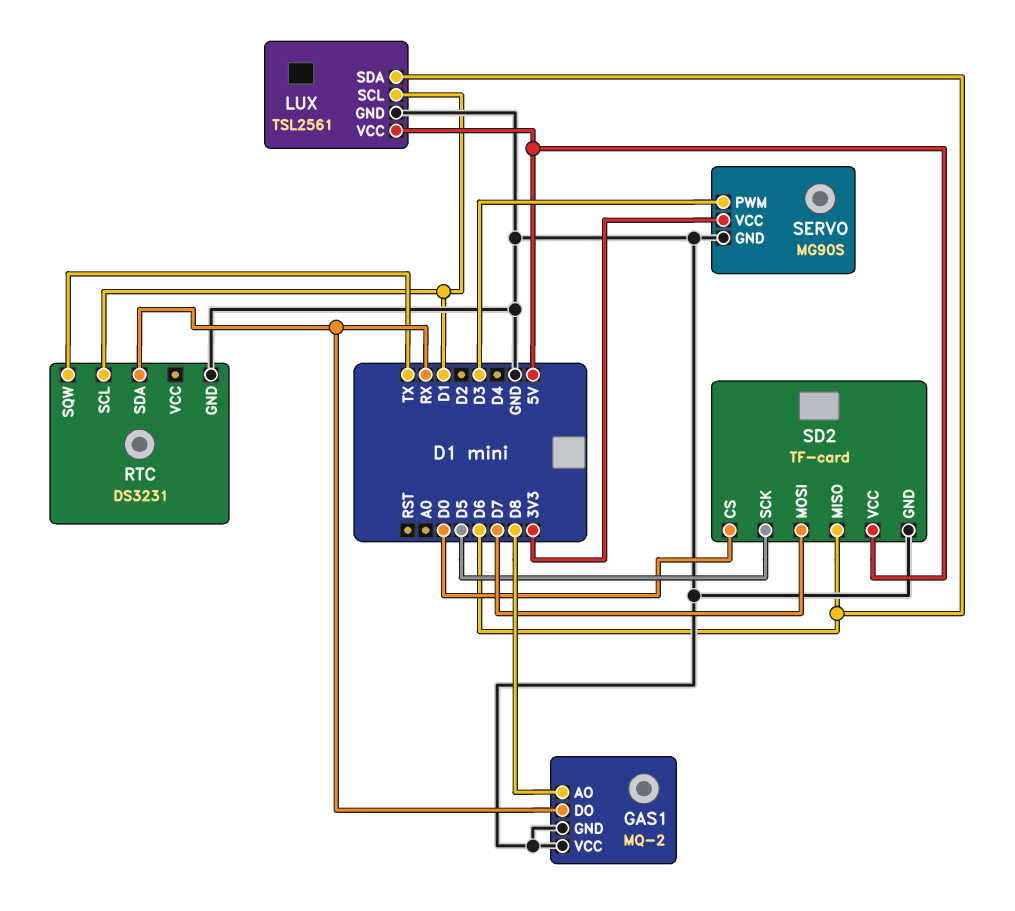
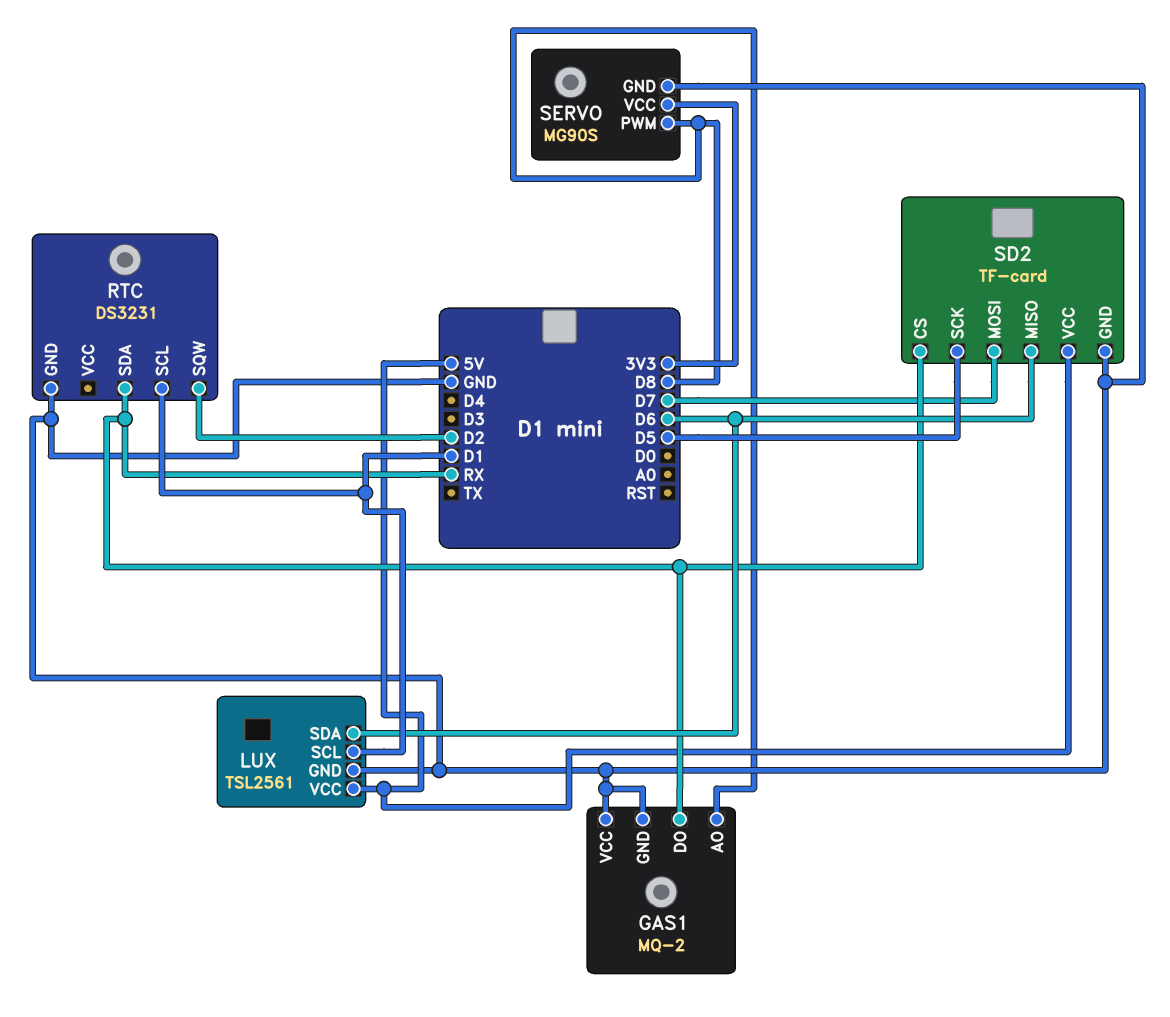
RTC pin SQW: TX -> D2
SD2 pin CS: D0 -> RX
SERVO pin PWM: D3 -> D8

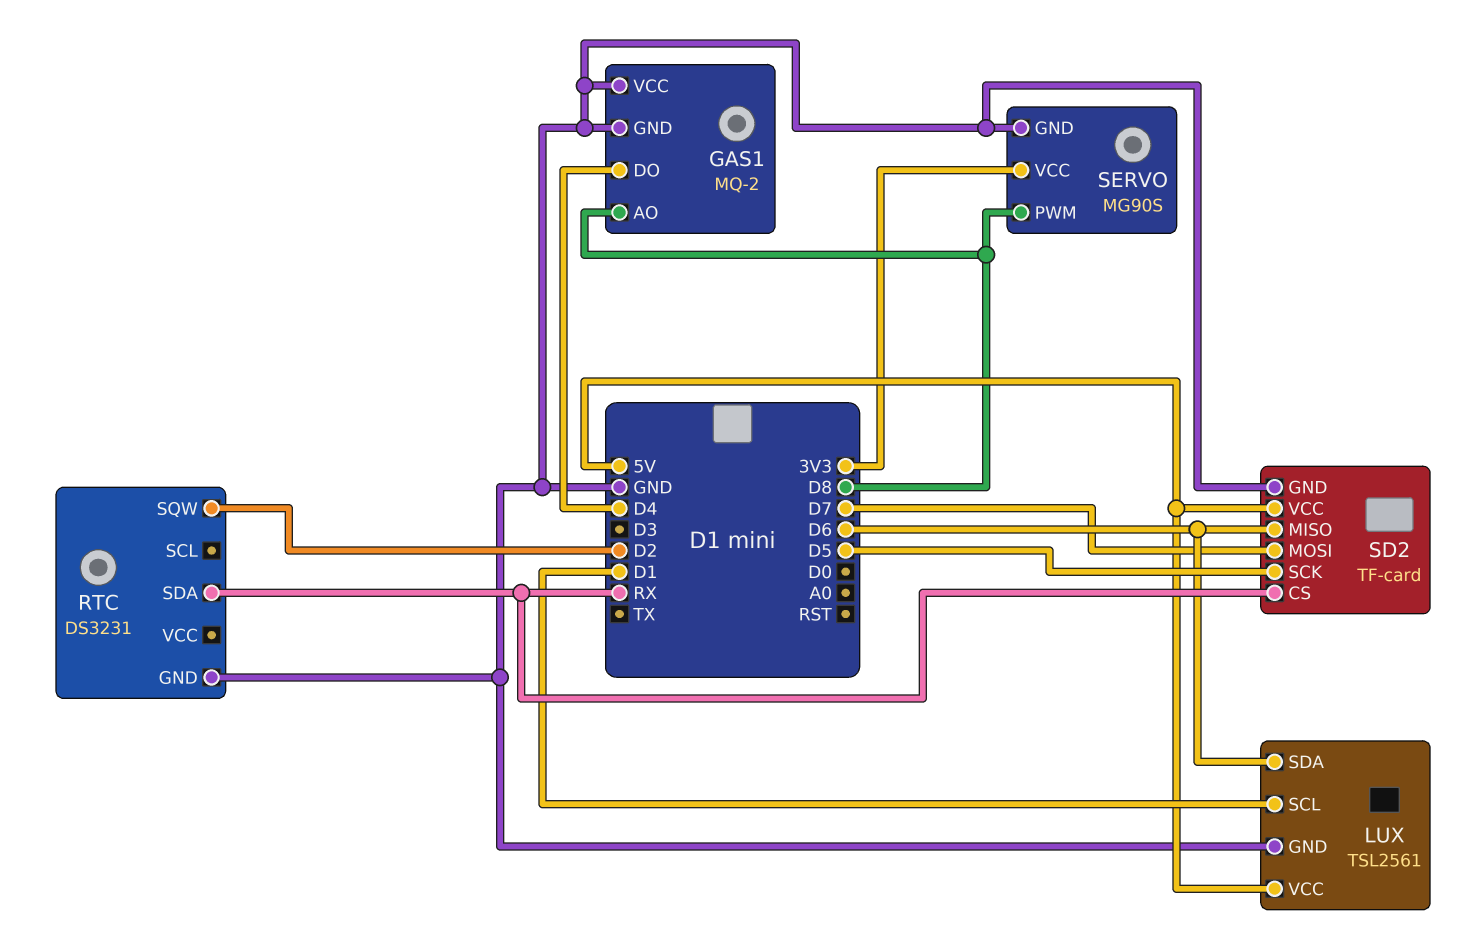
GAS1 pin DO: RX -> D4
RTC pin SCL: D1 -> none

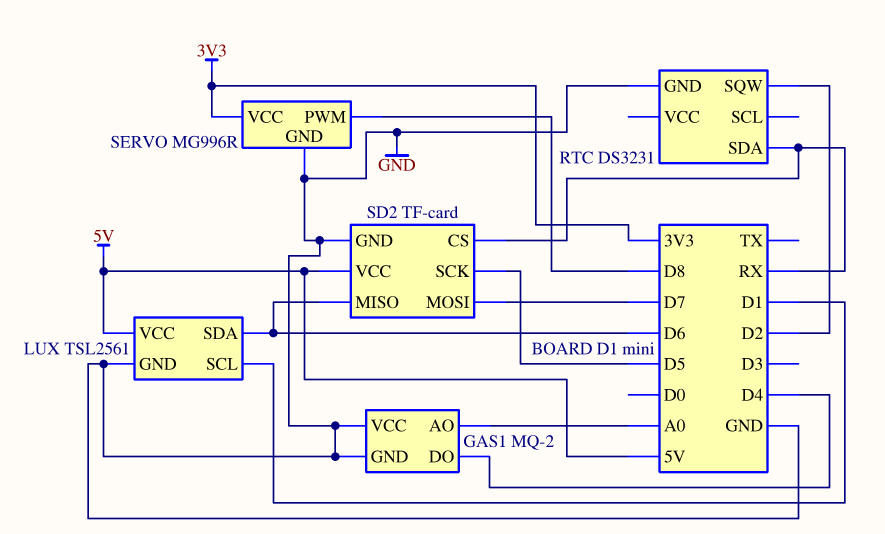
GAS1 pin AO: D8 -> A0
SERVO: MG90S -> MG996R

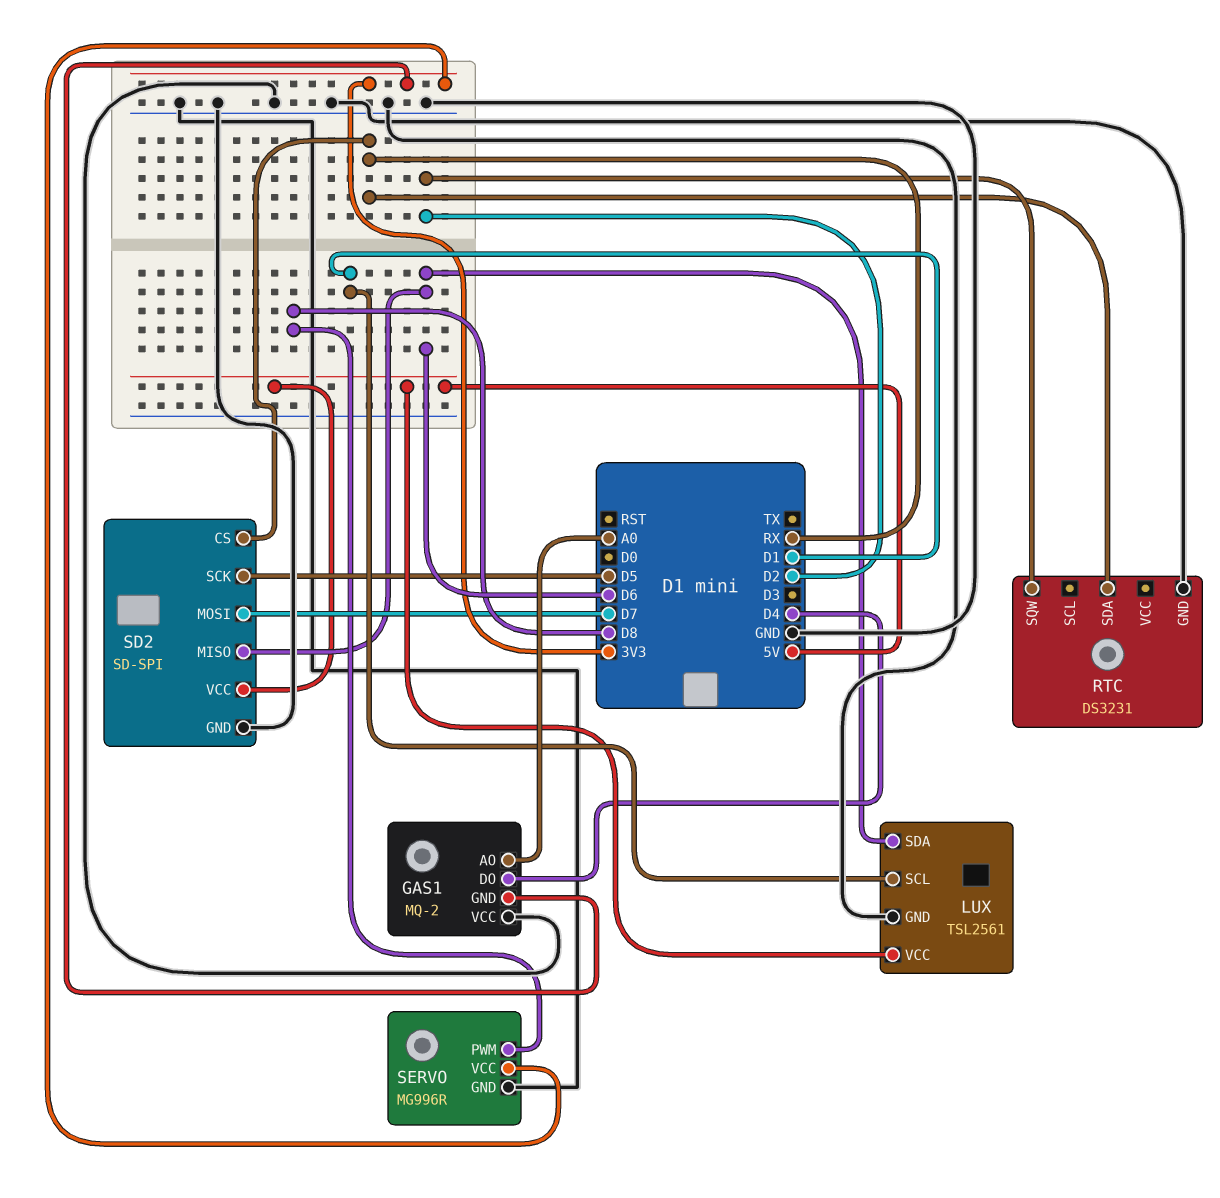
GAS1 pin GND: GND -> 3V3
SD2: TF-card -> SD-SPI

